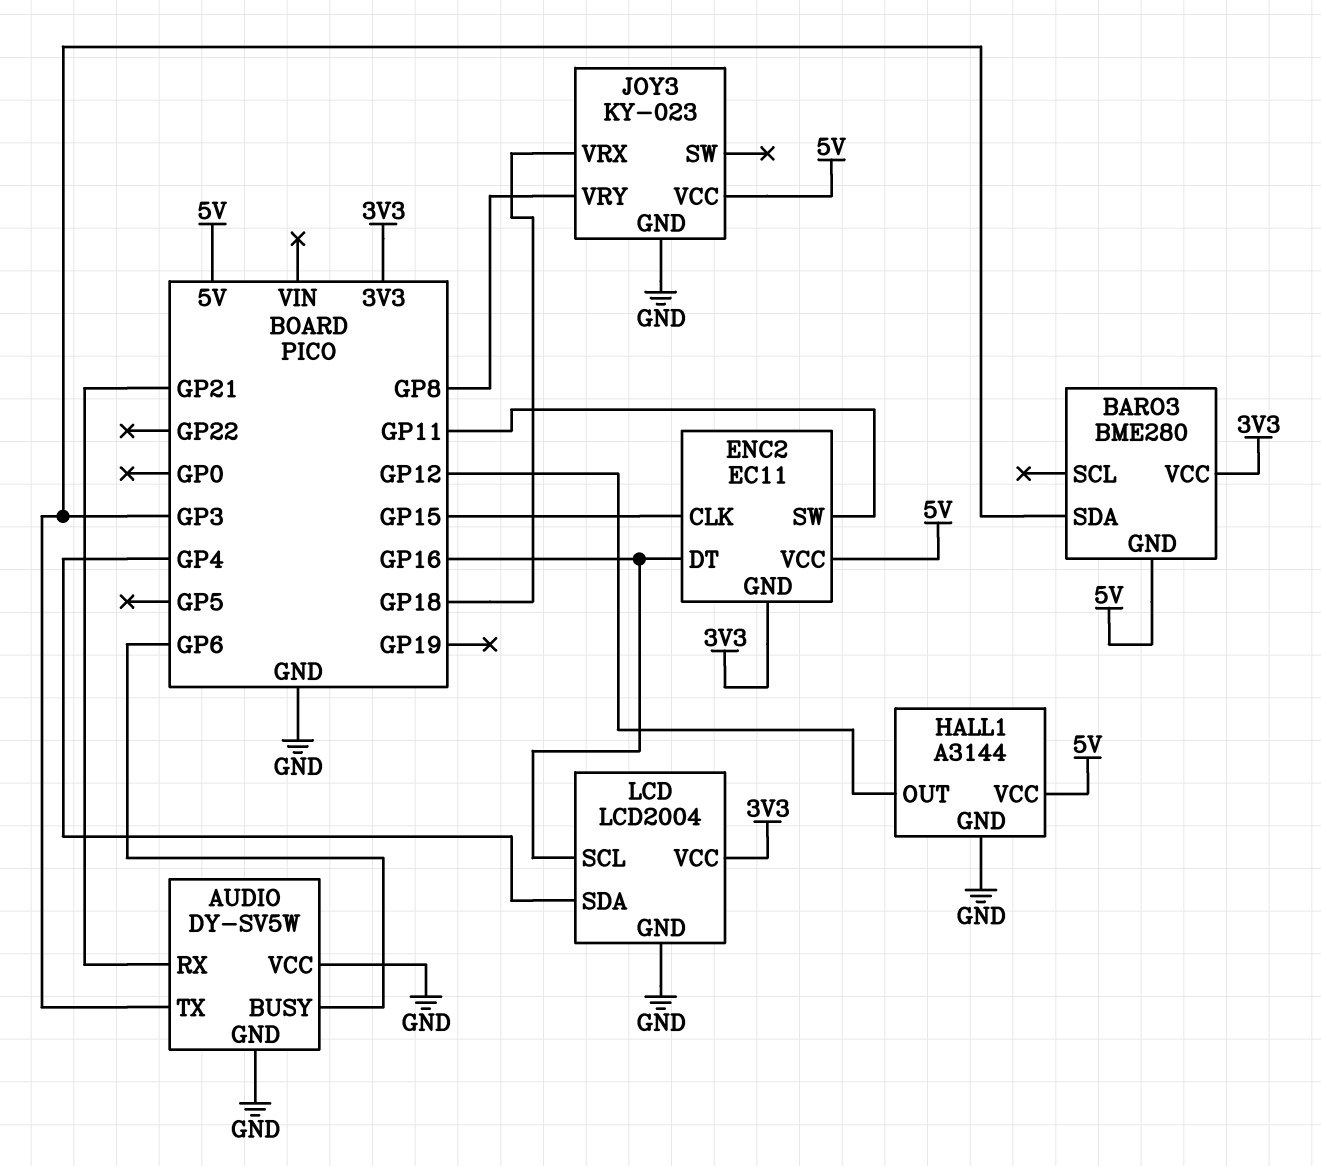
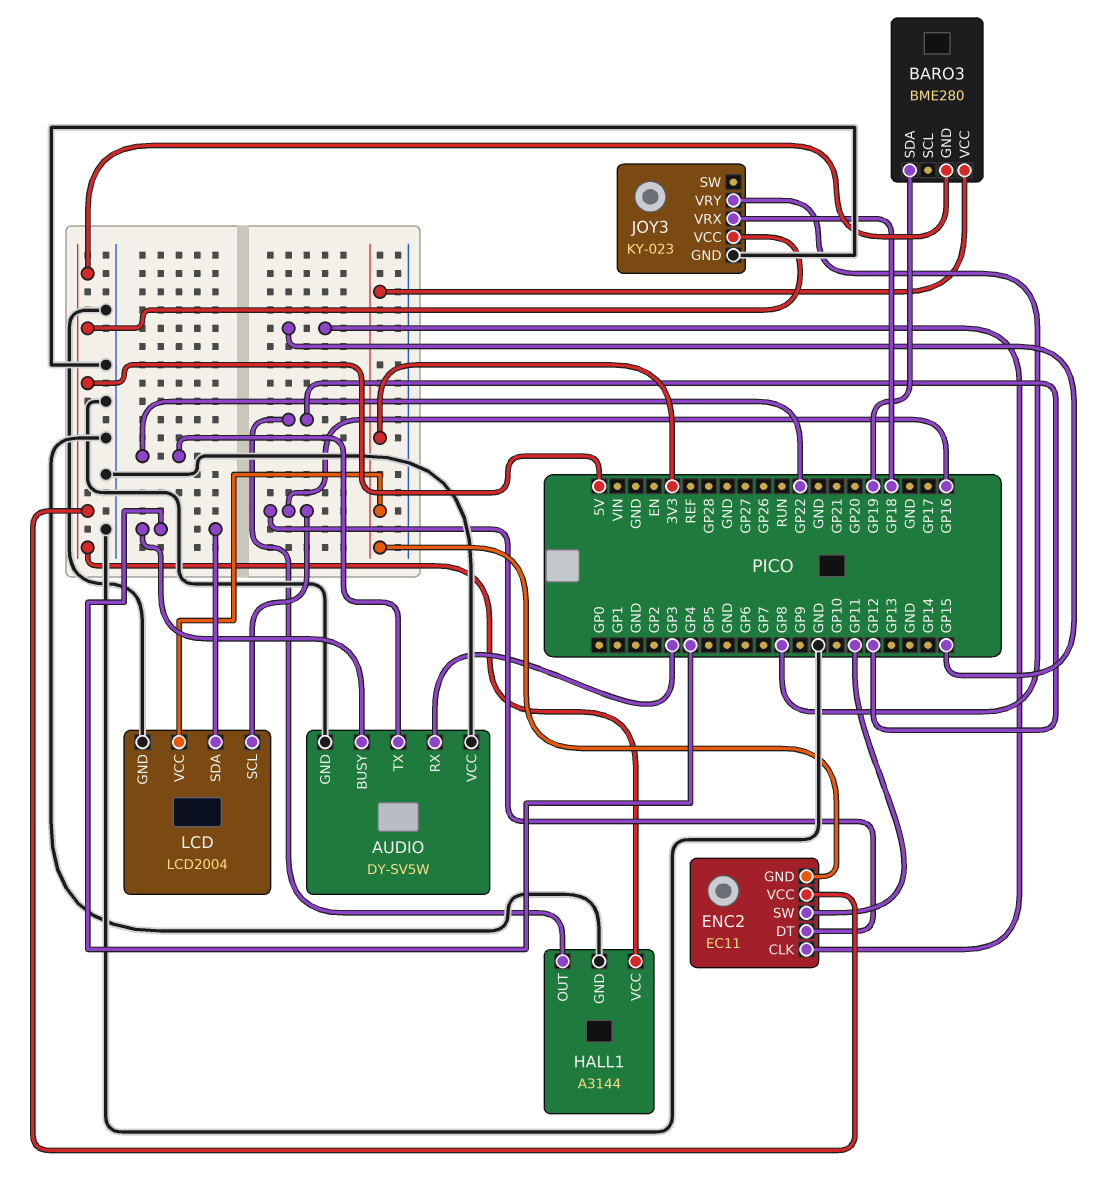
AUDIO pin BUSY: GP6 -> GP4
AUDIO pin RX: GP21 -> GP3
AUDIO pin TX: GP3 -> GP22
BARO3 pin SDA: GP3 -> GP19

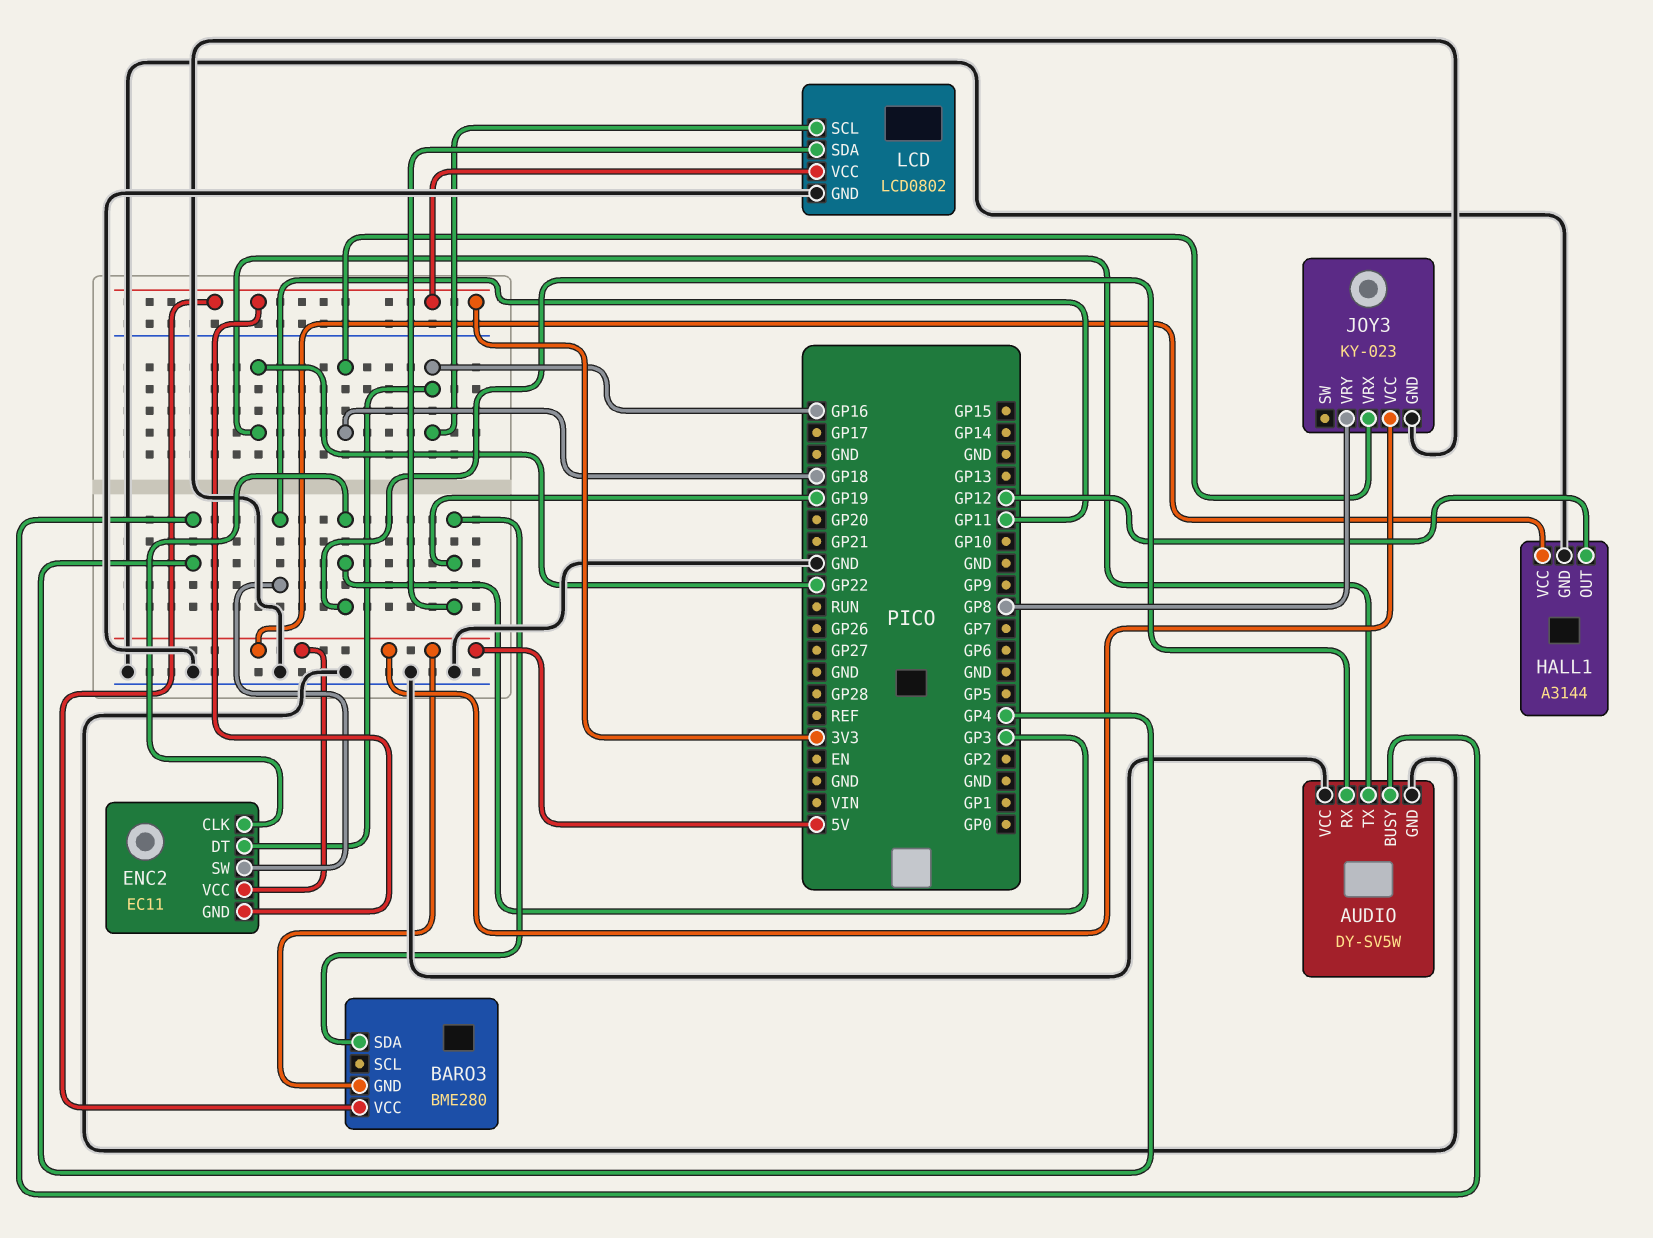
ENC2 pin CLK: GP15 -> GP3
LCD: LCD2004 -> LCD0802
LCD pin SDA: GP4 -> GP19

